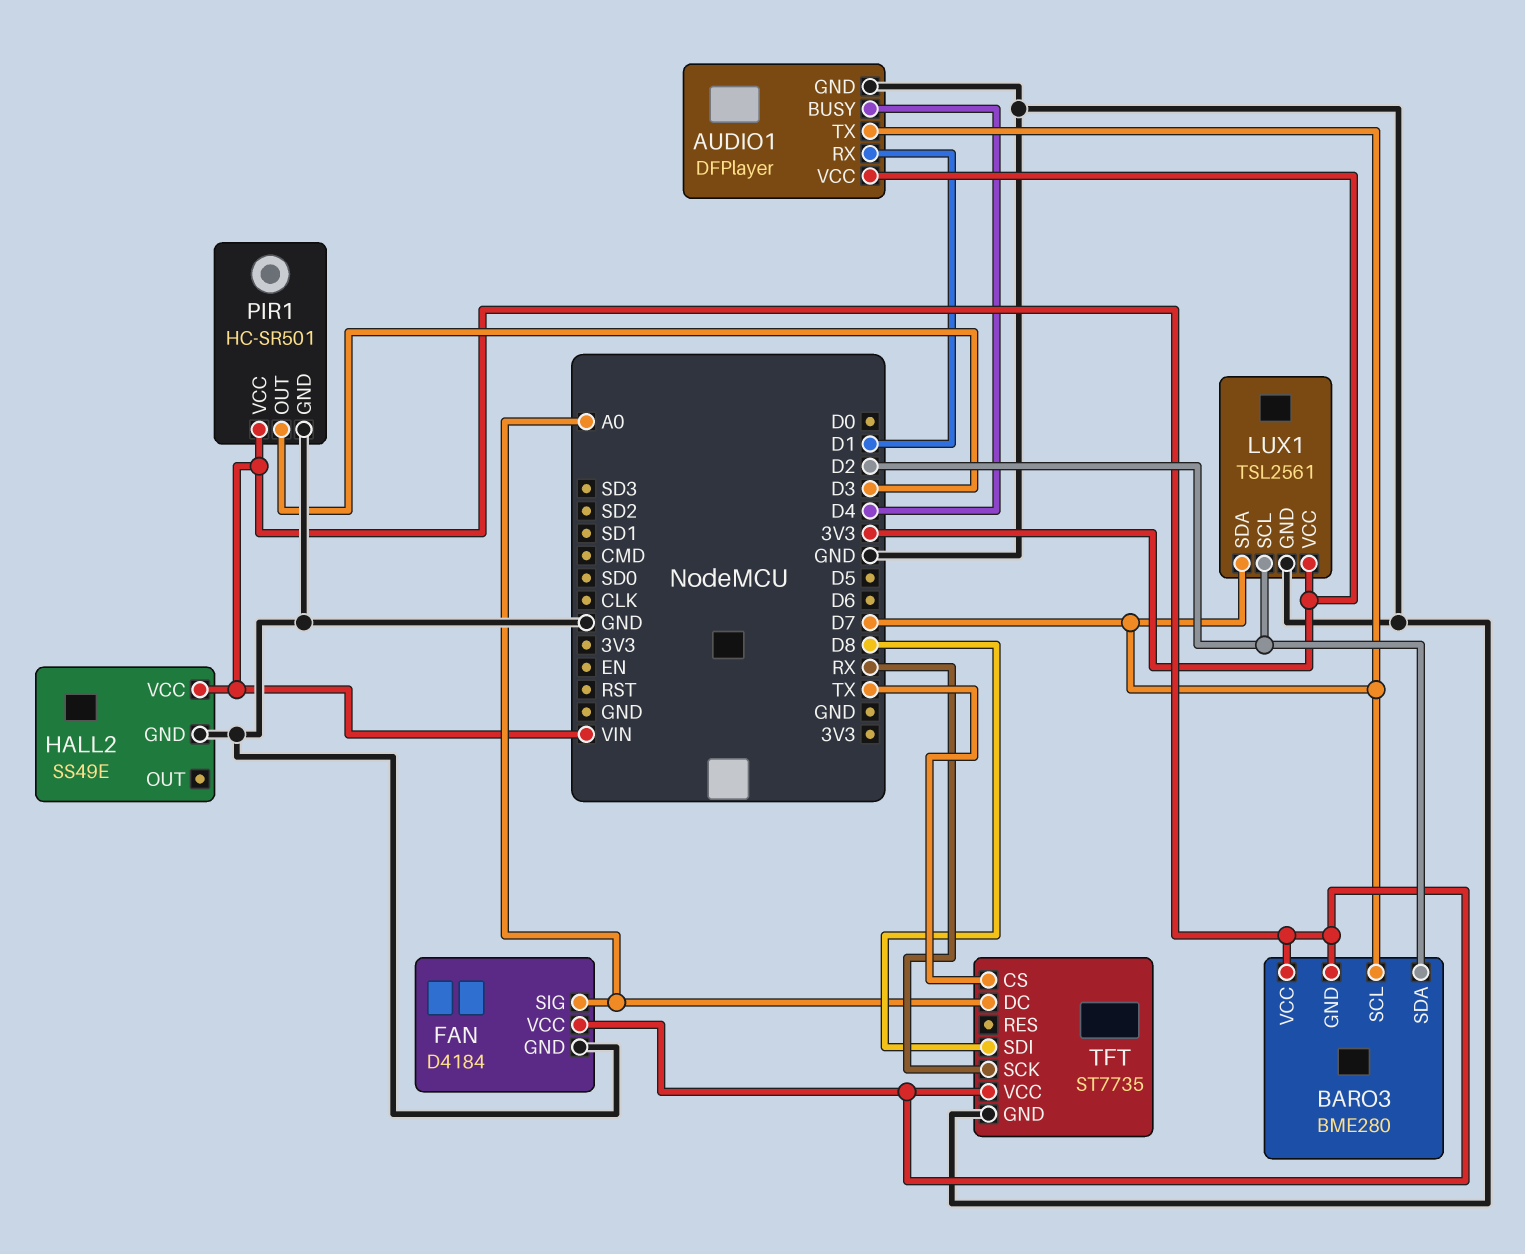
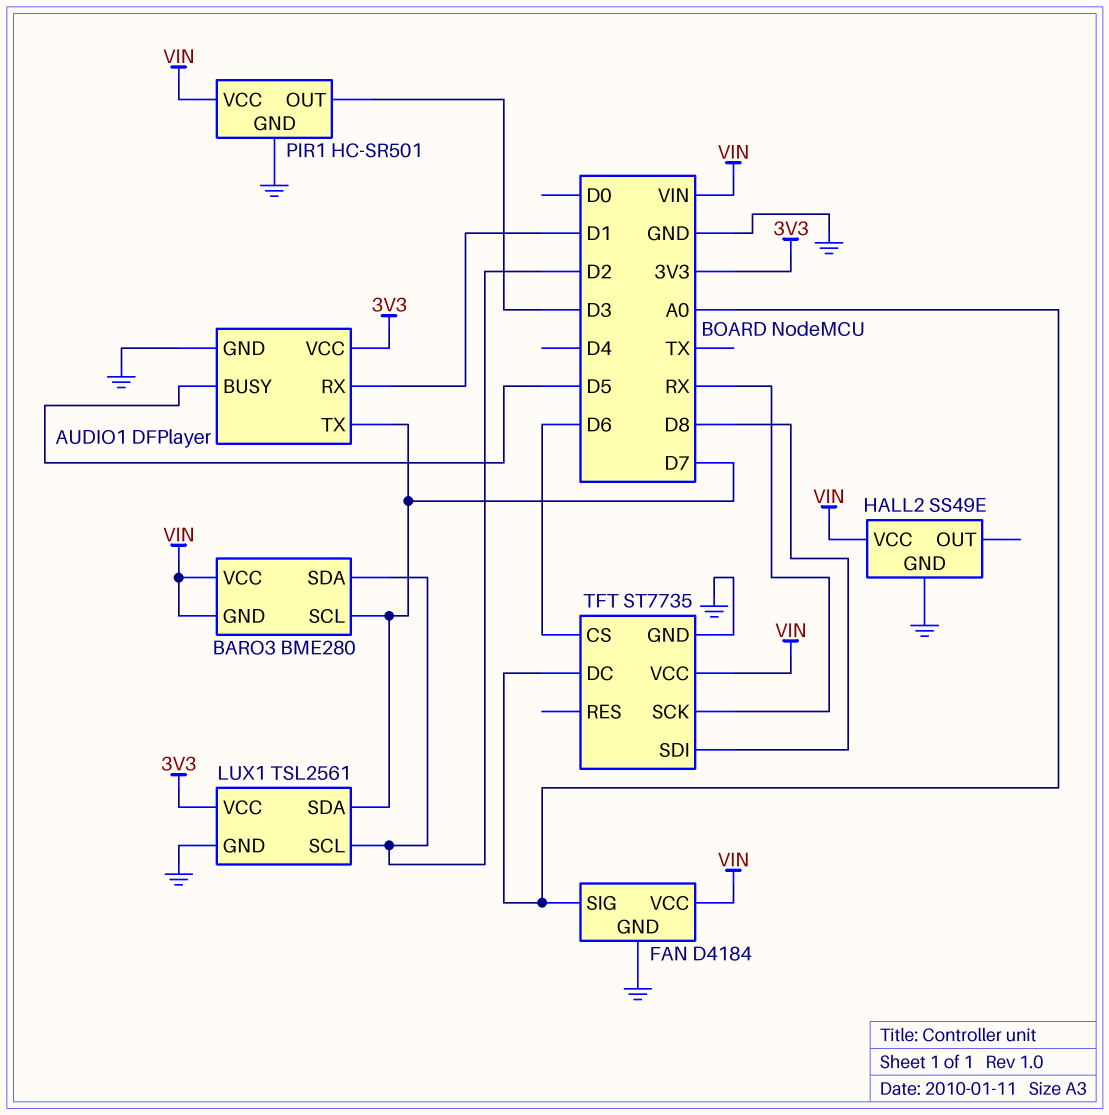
AUDIO1 pin BUSY: D4 -> D5
TFT pin CS: TX -> D6

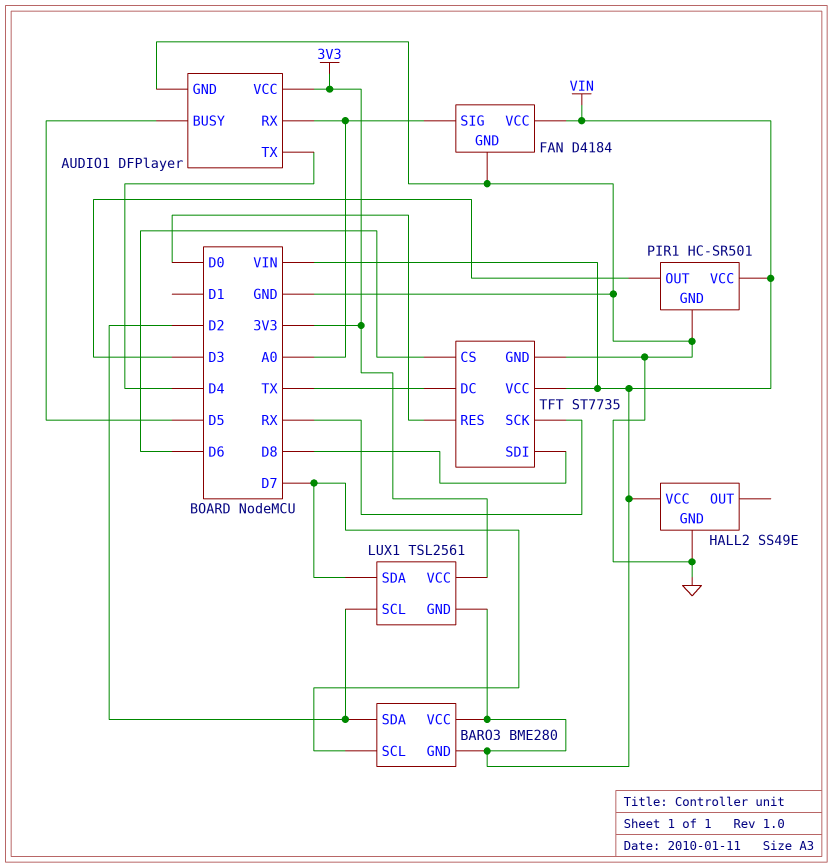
AUDIO1 pin RX: D1 -> A0
AUDIO1 pin TX: D7 -> D4
LUX1 pin GND: GND -> VIN
TFT pin DC: A0 -> TX
TFT pin RES: none -> D0

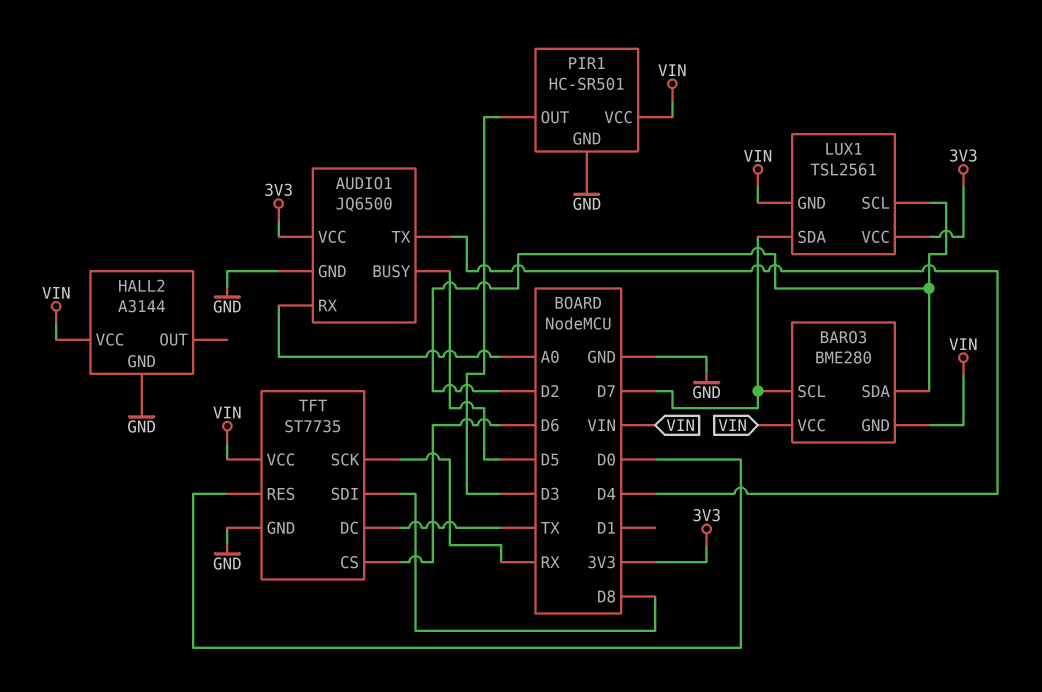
AUDIO1: DFPlayer -> JQ6500
FAN: D4184 -> none
FAN pin GND: GND -> none
FAN pin SIG: A0 -> none
FAN pin VCC: VIN -> none
HALL2: SS49E -> A3144

